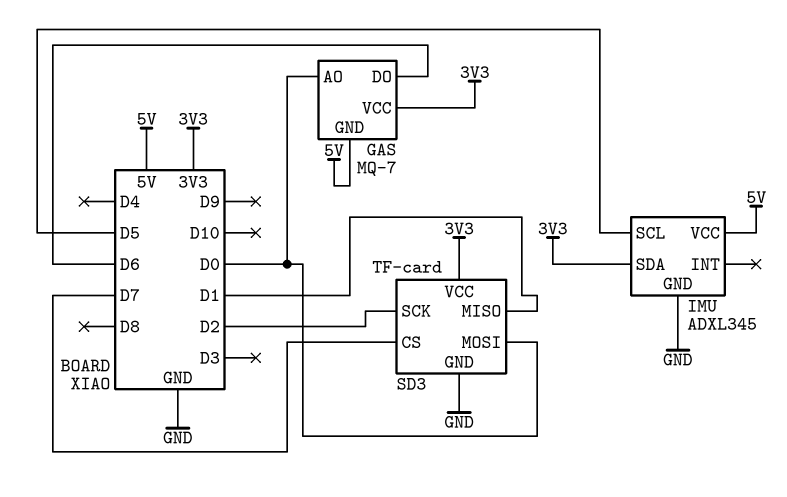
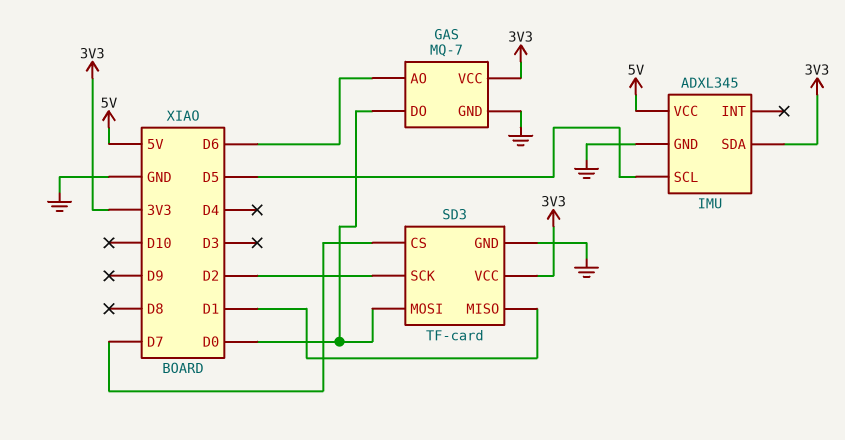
GAS pin AO: D0 -> D6
GAS pin DO: D6 -> D0
GAS pin GND: 5V -> GND

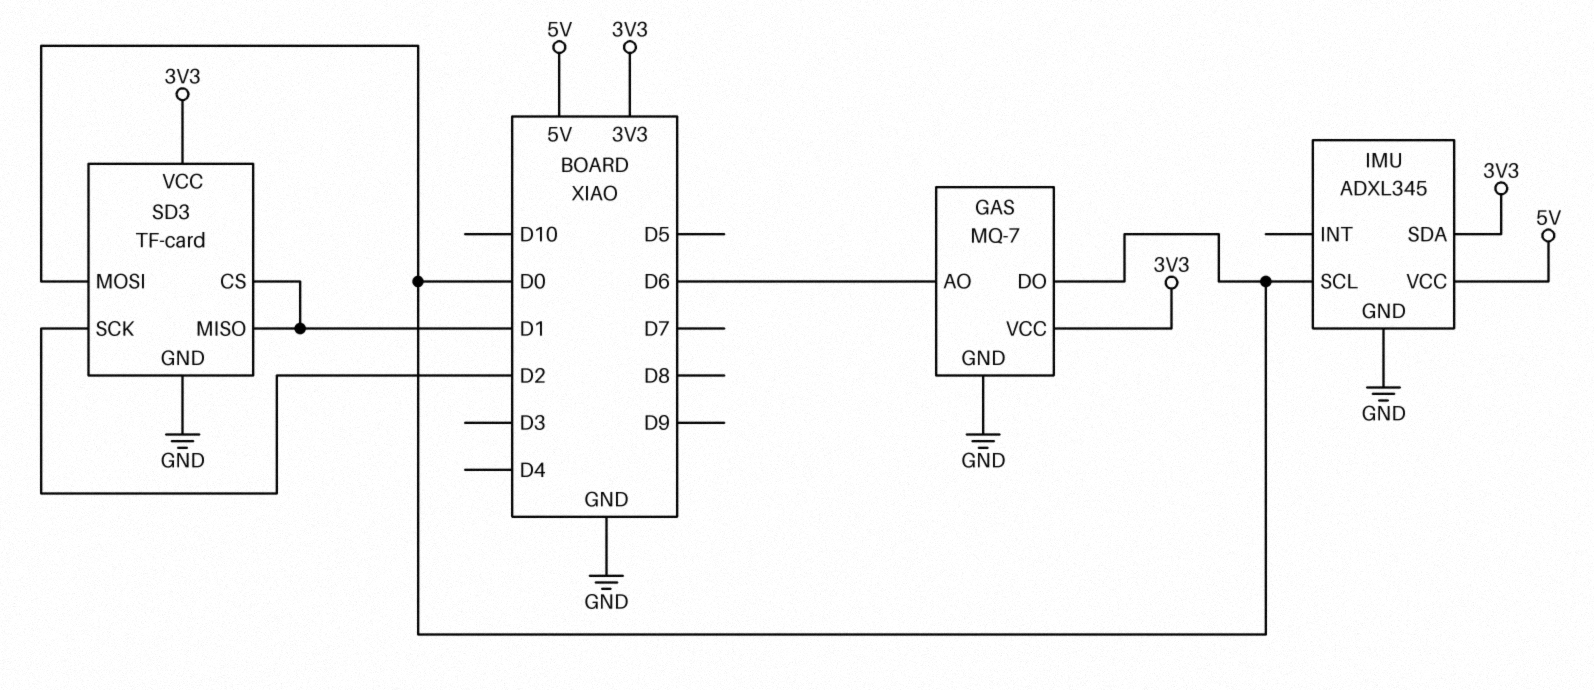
IMU pin SCL: D5 -> D0
SD3 pin CS: D7 -> D1

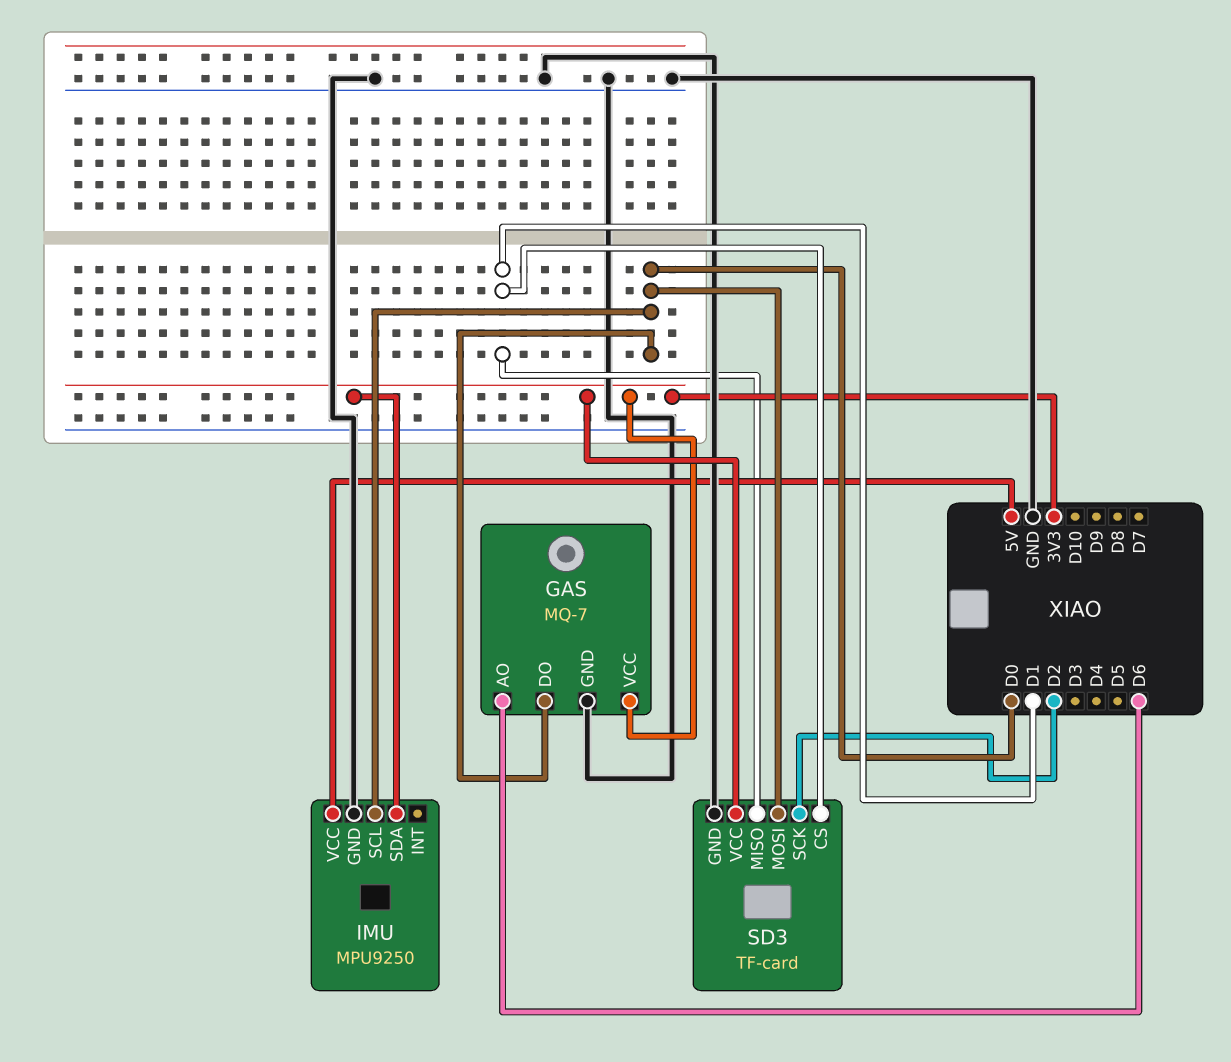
IMU: ADXL345 -> MPU9250

